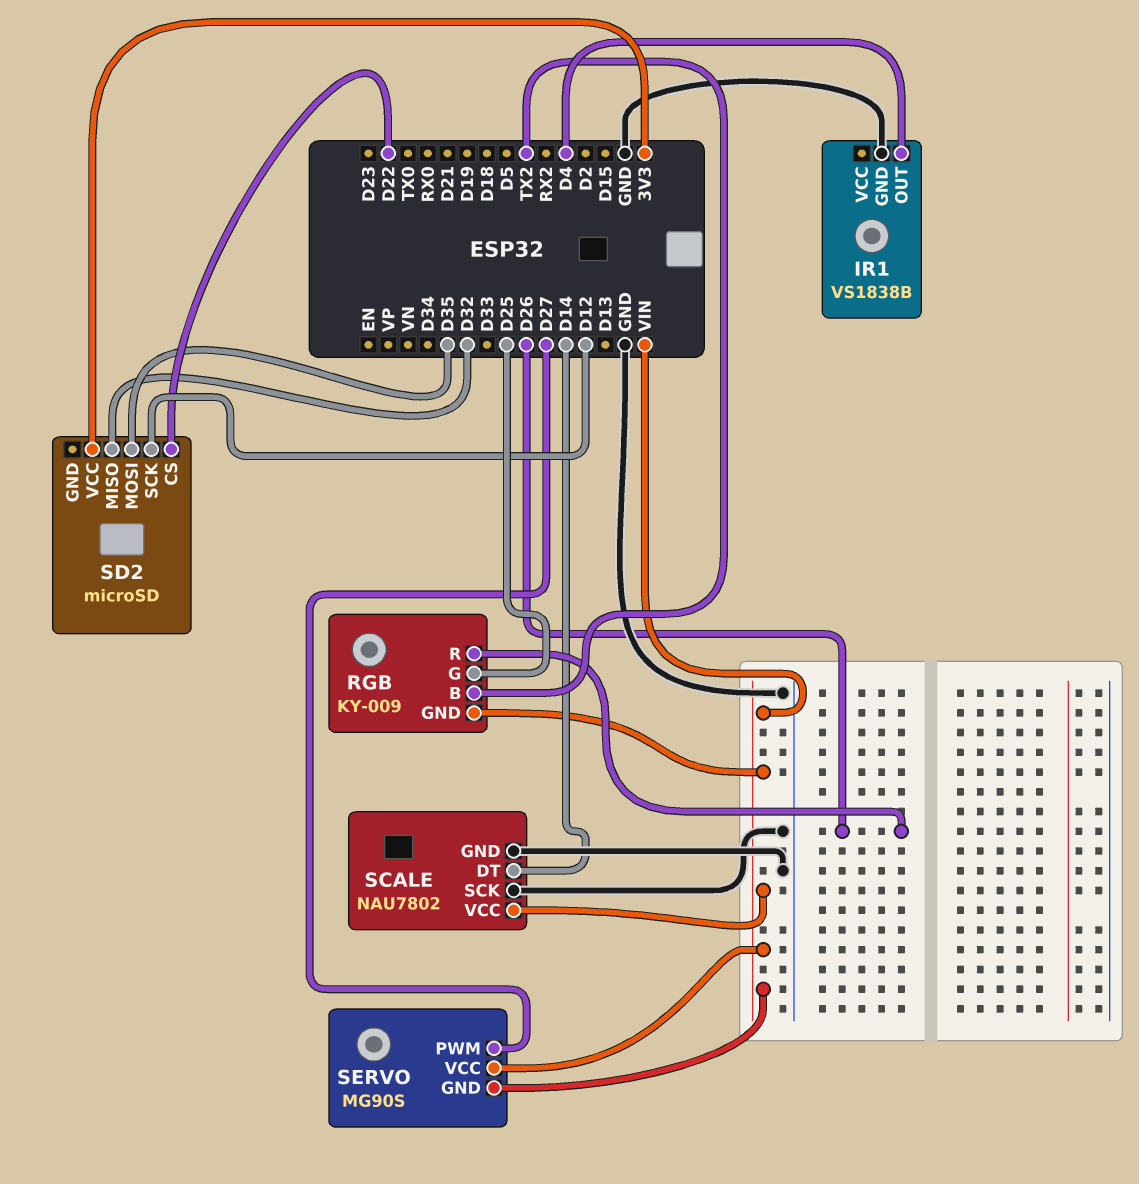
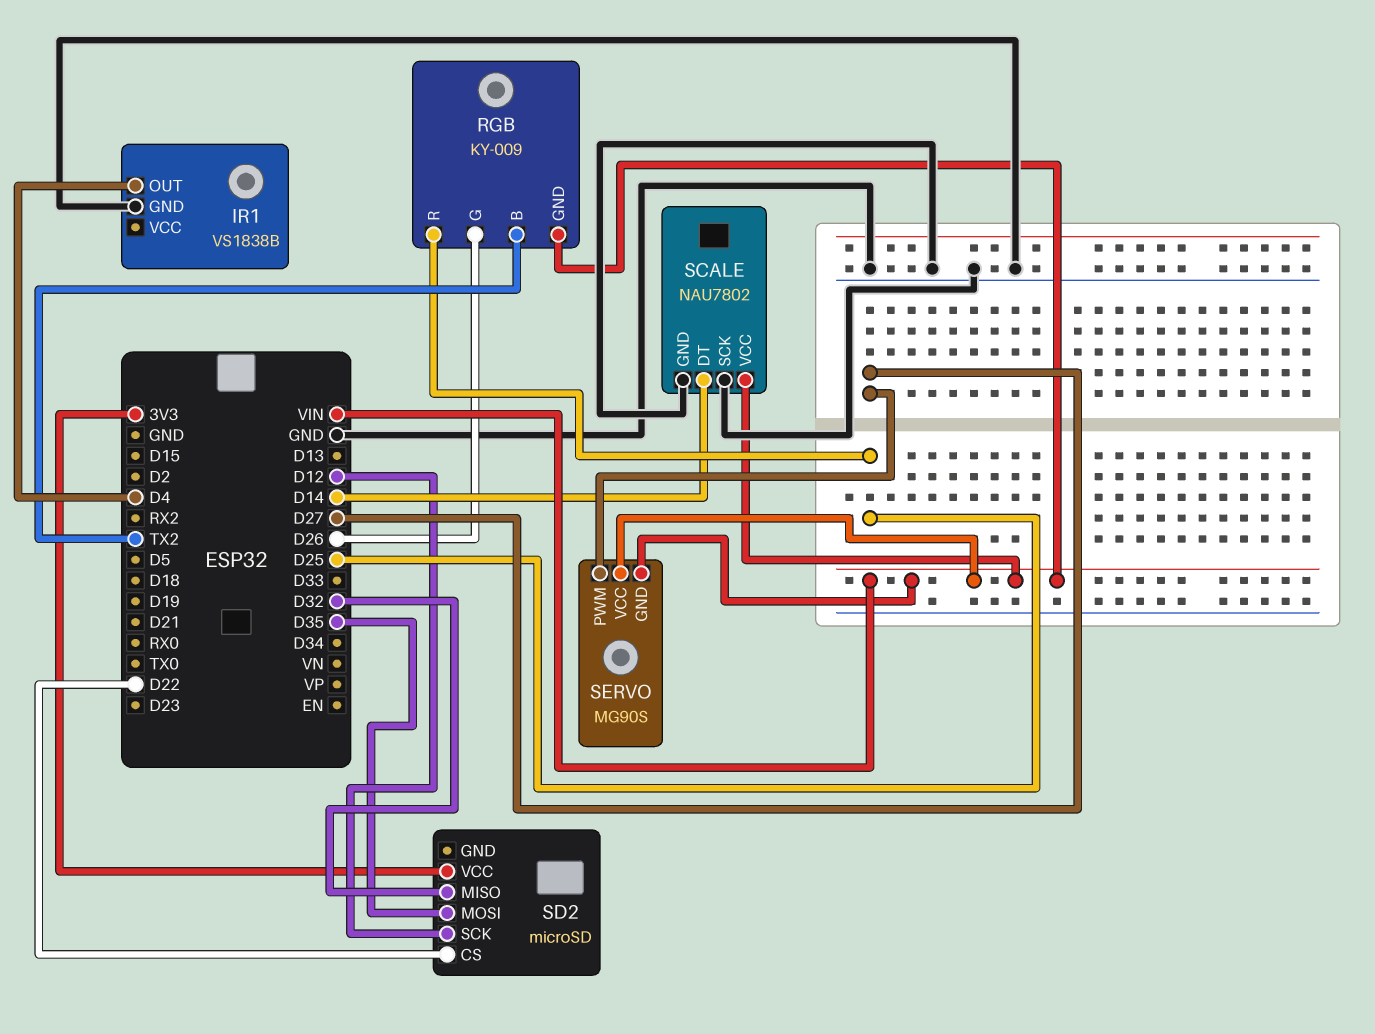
RGB pin G: D25 -> D26
RGB pin R: D26 -> D25

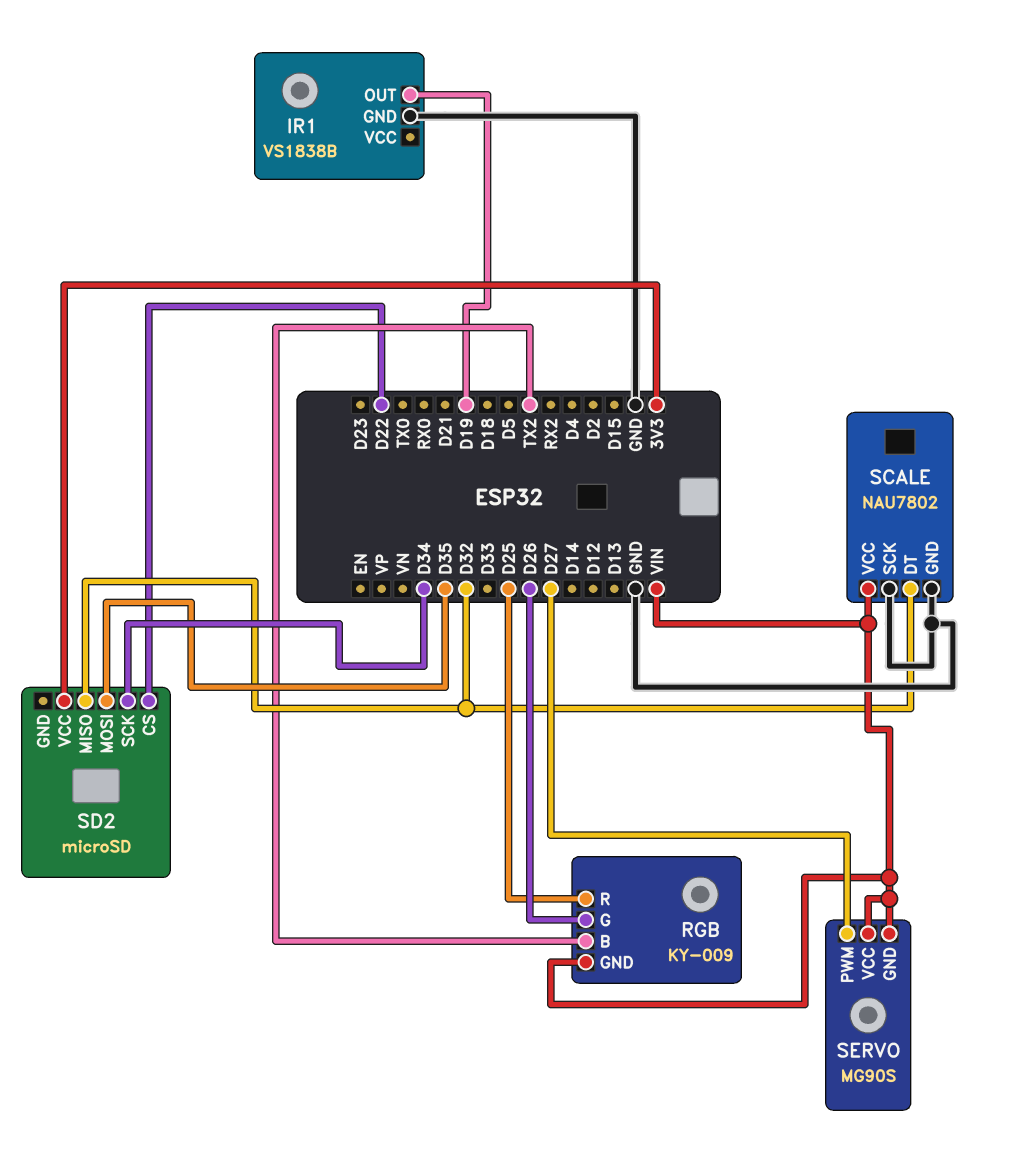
IR1 pin OUT: D4 -> D19
SCALE pin DT: D14 -> D32
SD2 pin SCK: D12 -> D34

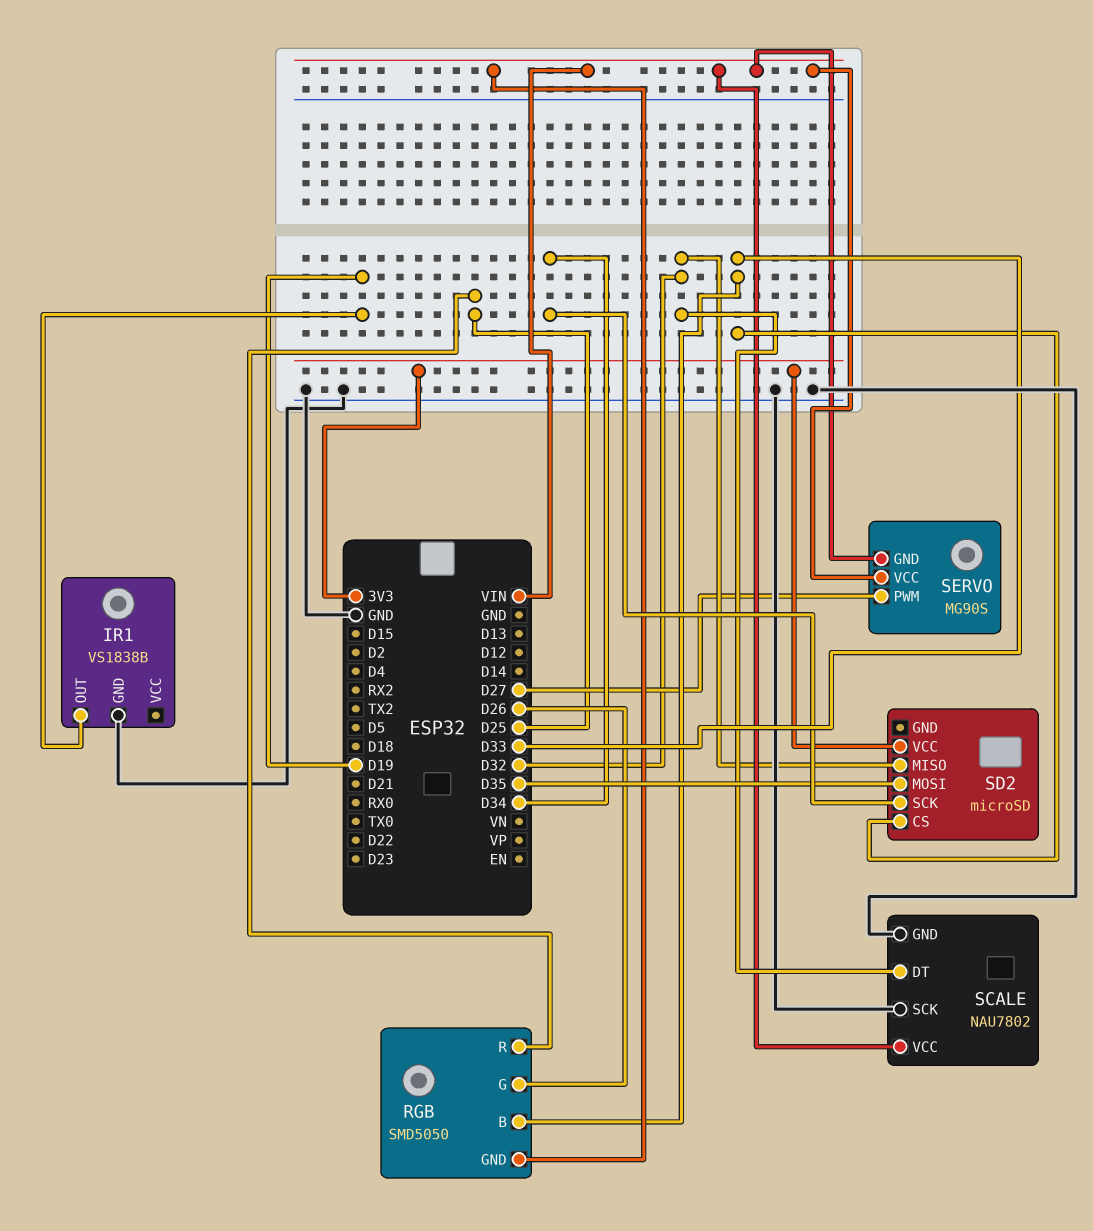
RGB: KY-009 -> SMD5050
RGB pin B: TX2 -> D33
SD2 pin CS: D22 -> D33

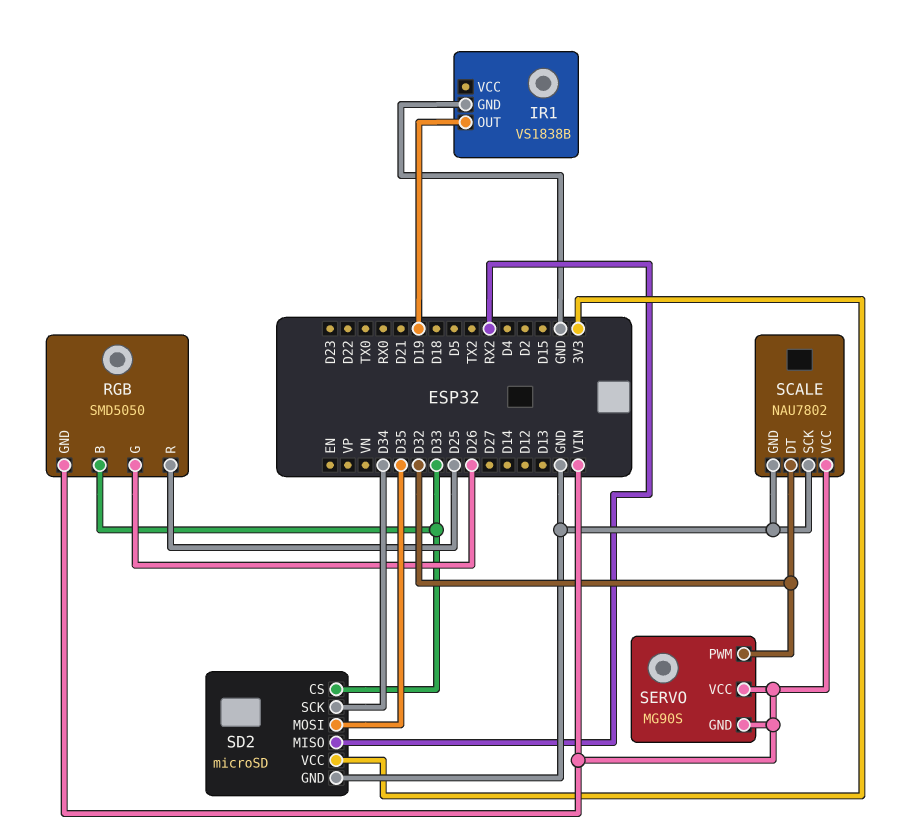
SD2 pin GND: none -> GND
SD2 pin MISO: D32 -> RX2
SERVO pin PWM: D27 -> D32

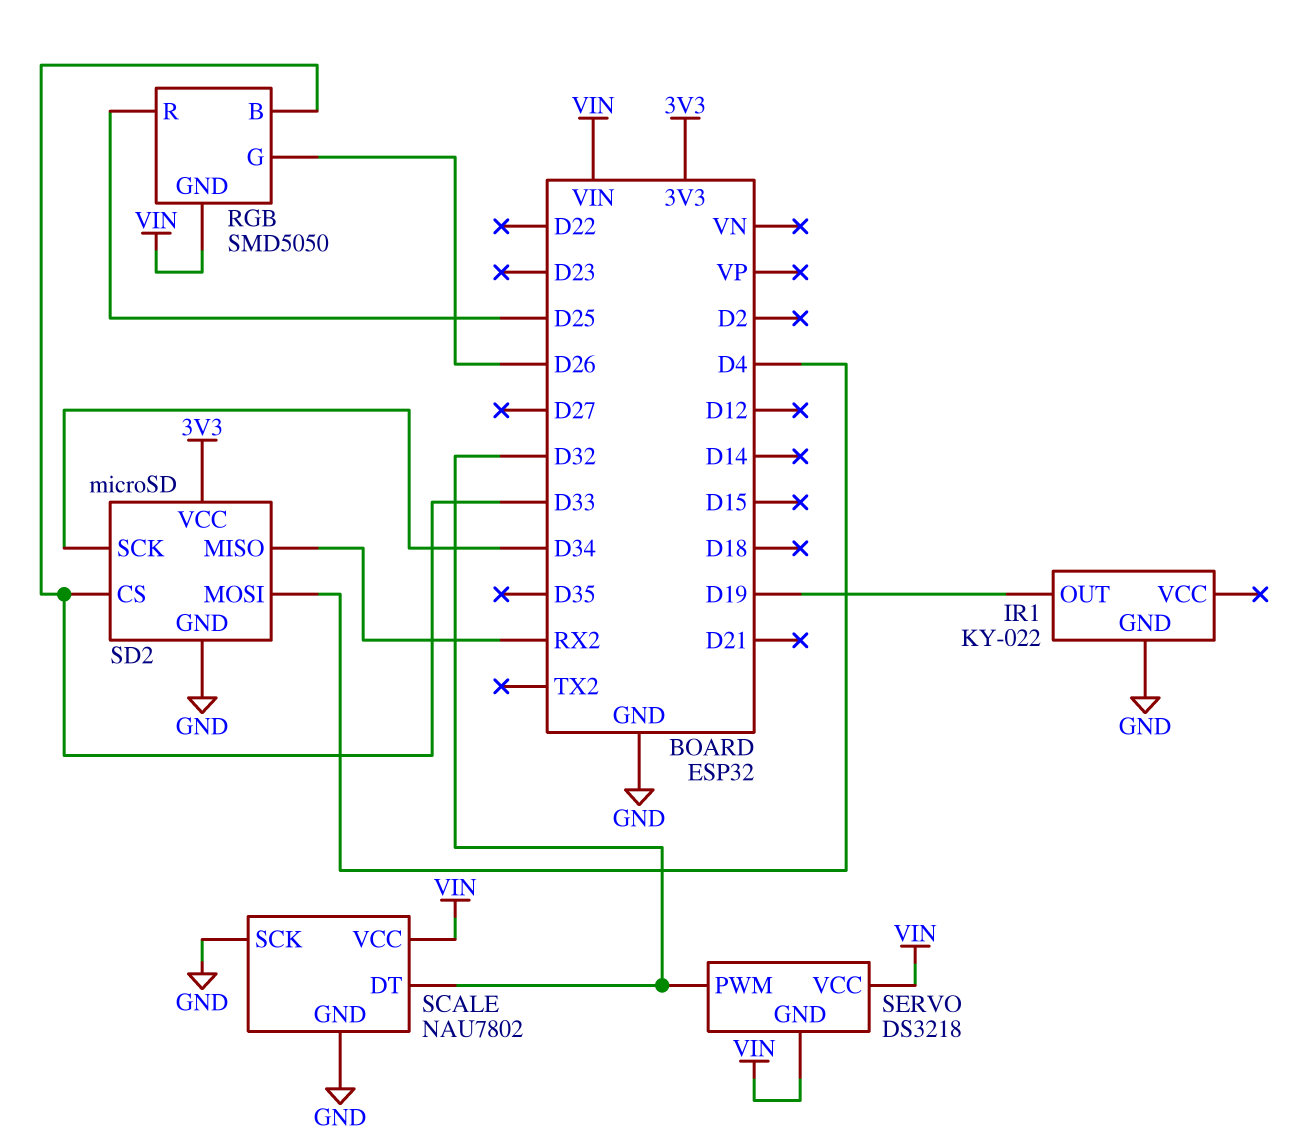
IR1: VS1838B -> KY-022
SD2 pin MOSI: D35 -> D4
SERVO: MG90S -> DS3218

